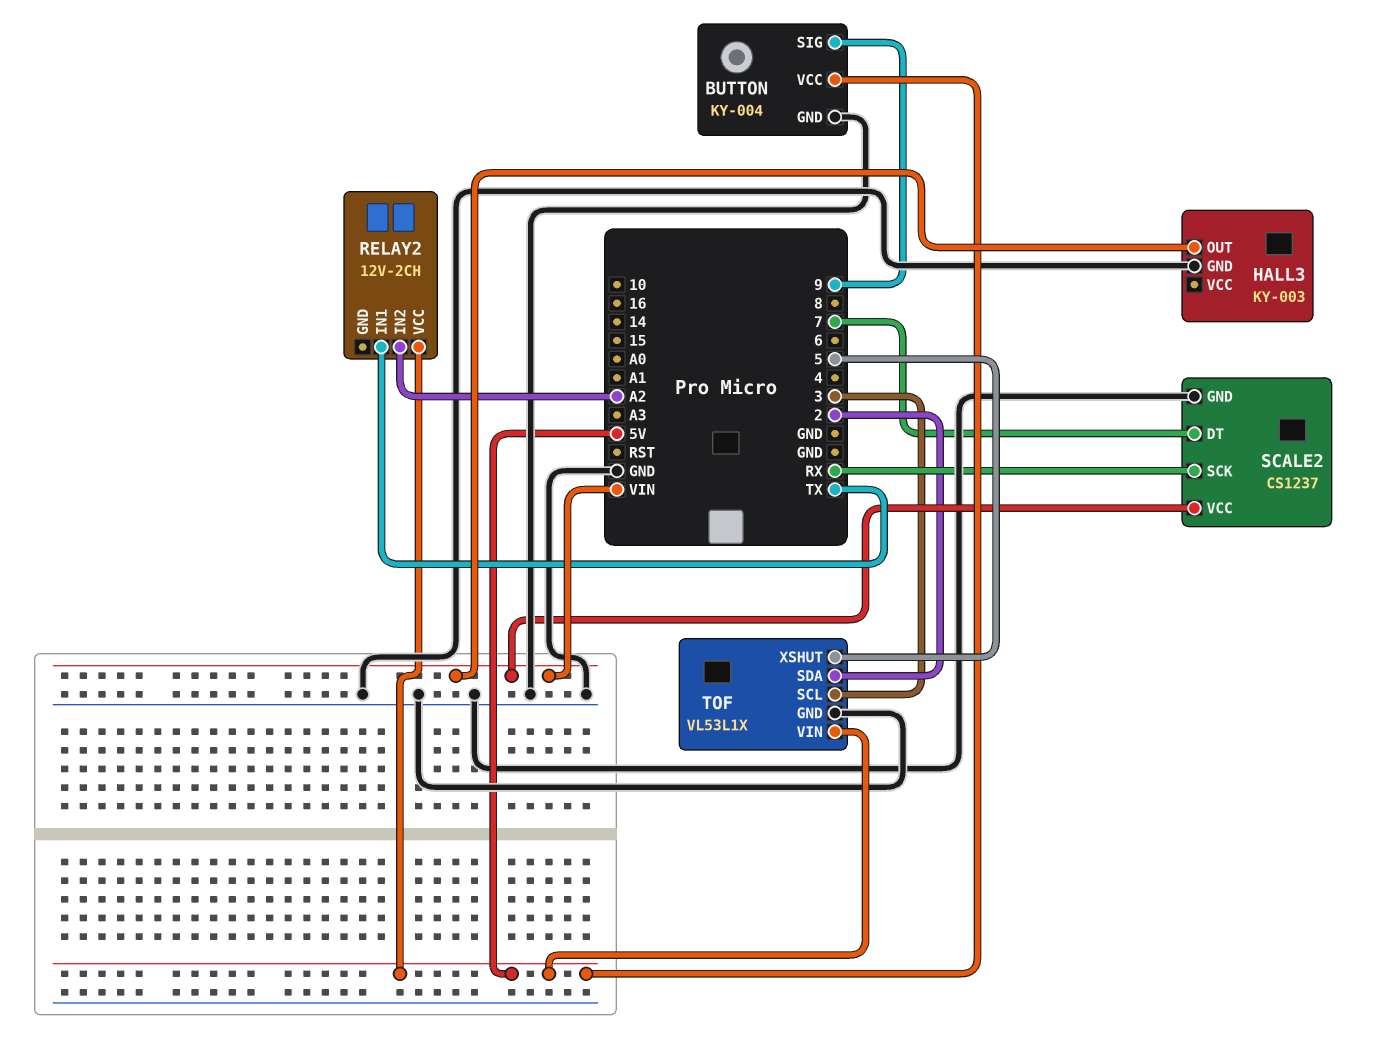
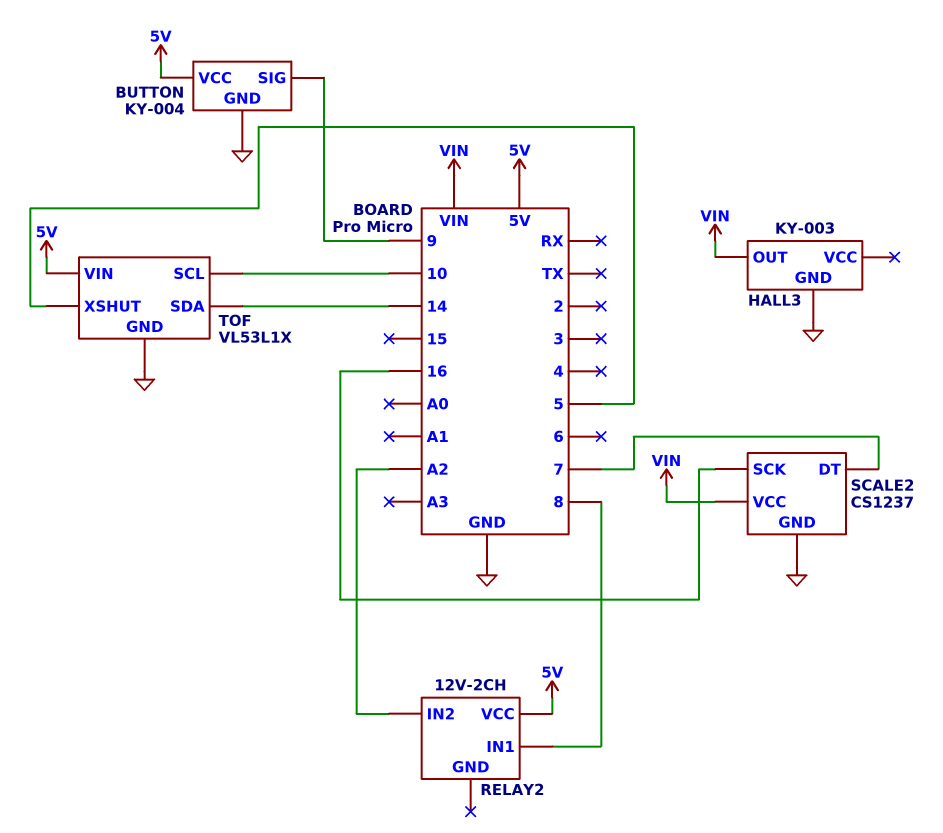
RELAY2 pin IN1: TX -> 8
SCALE2 pin SCK: RX -> 16
TOF pin SCL: 3 -> 10
TOF pin SDA: 2 -> 14

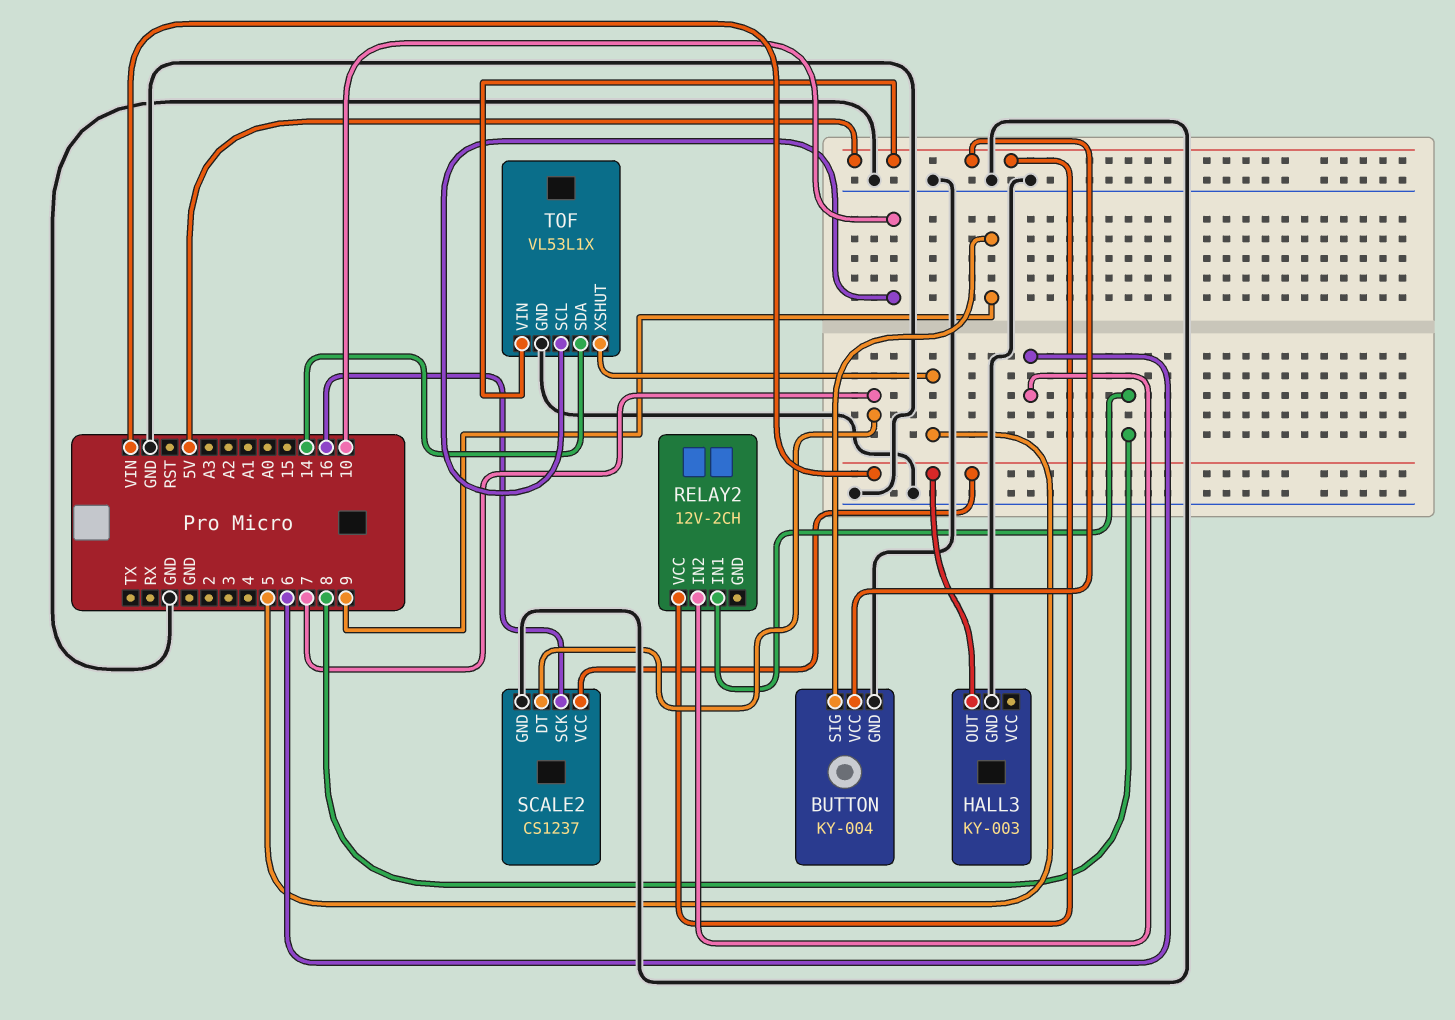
RELAY2 pin IN2: A2 -> 6

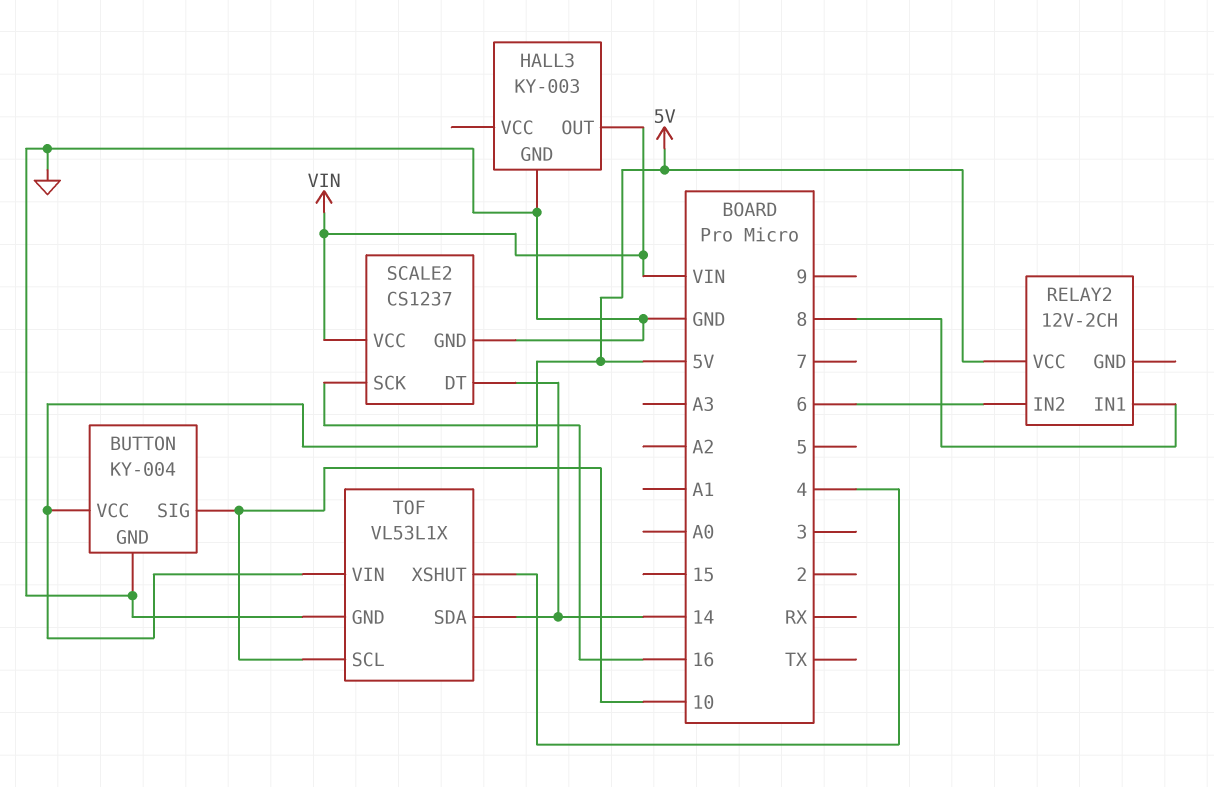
BUTTON pin SIG: 9 -> 10
SCALE2 pin DT: 7 -> 14
TOF pin XSHUT: 5 -> 4

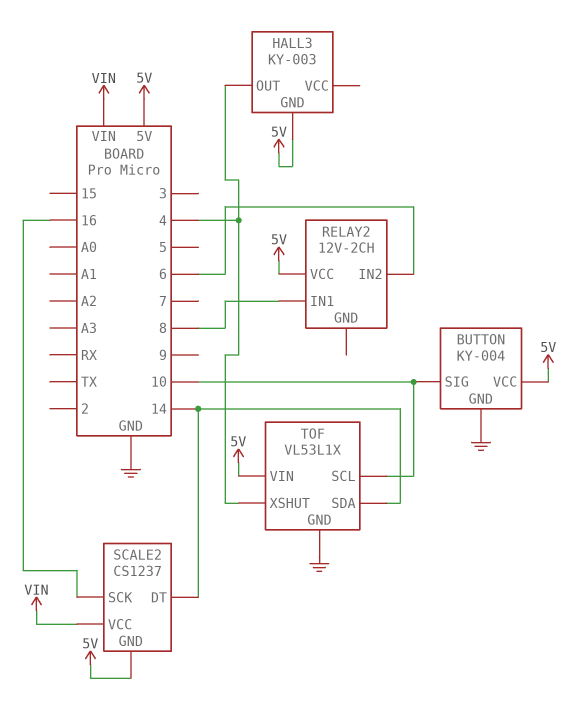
HALL3 pin GND: GND -> 5V
HALL3 pin OUT: VIN -> 4
SCALE2 pin GND: GND -> 5V

